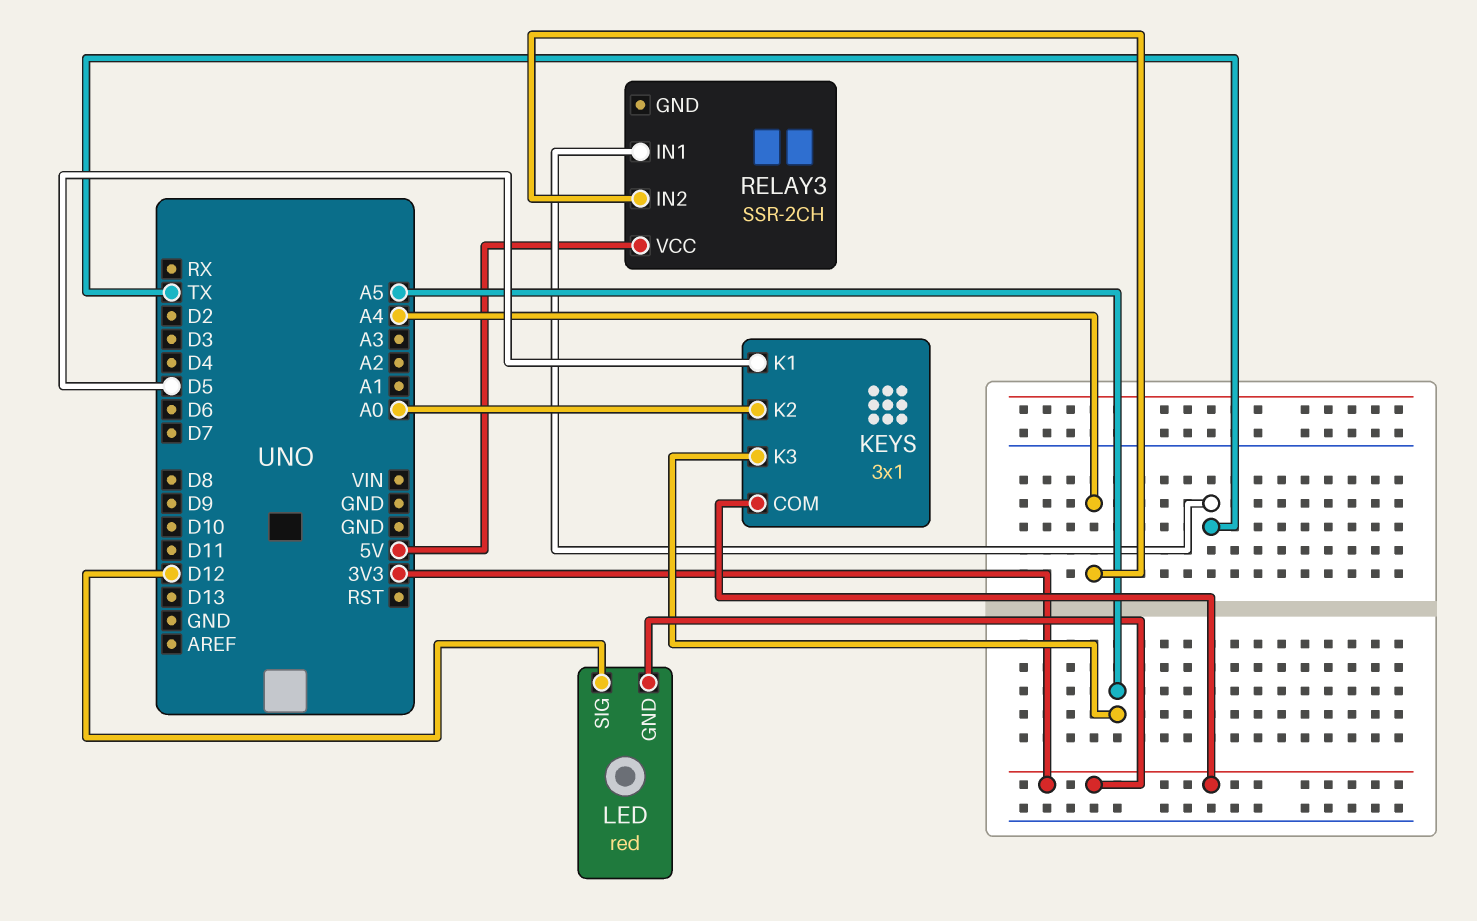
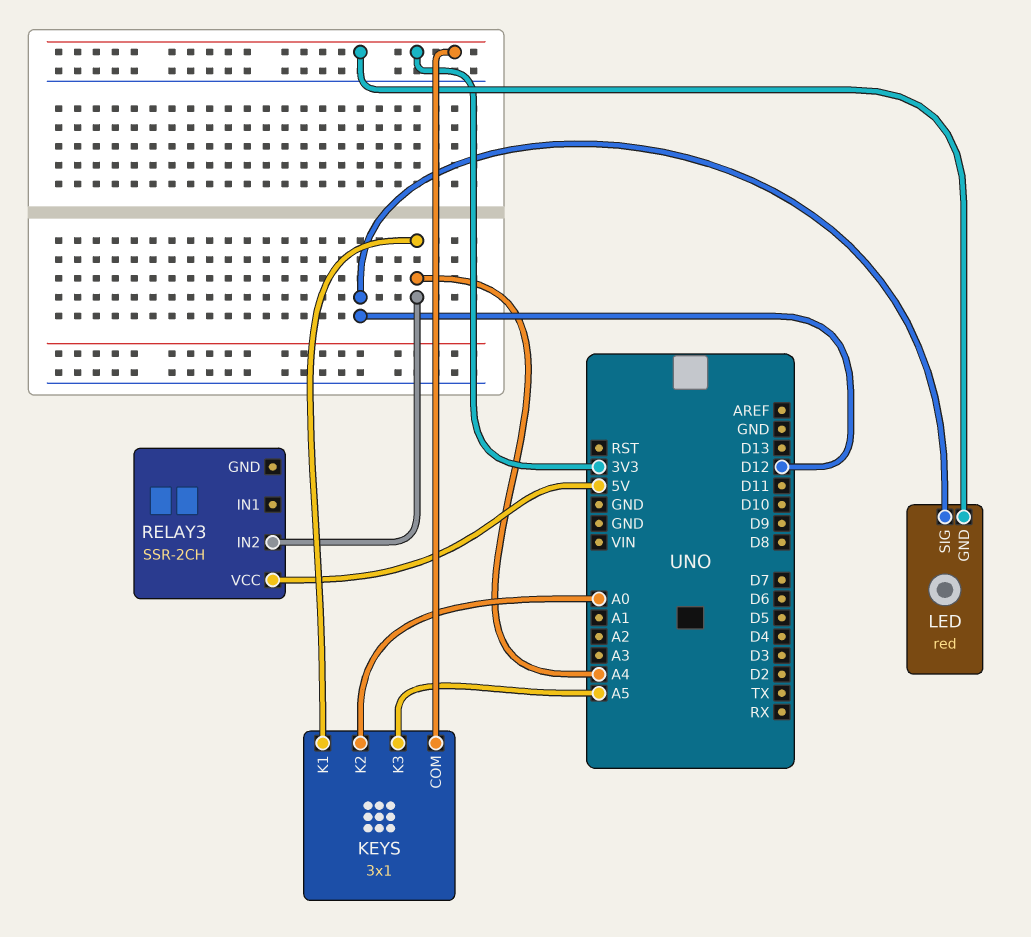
KEYS pin K1: D5 -> A4
RELAY3 pin IN1: TX -> none

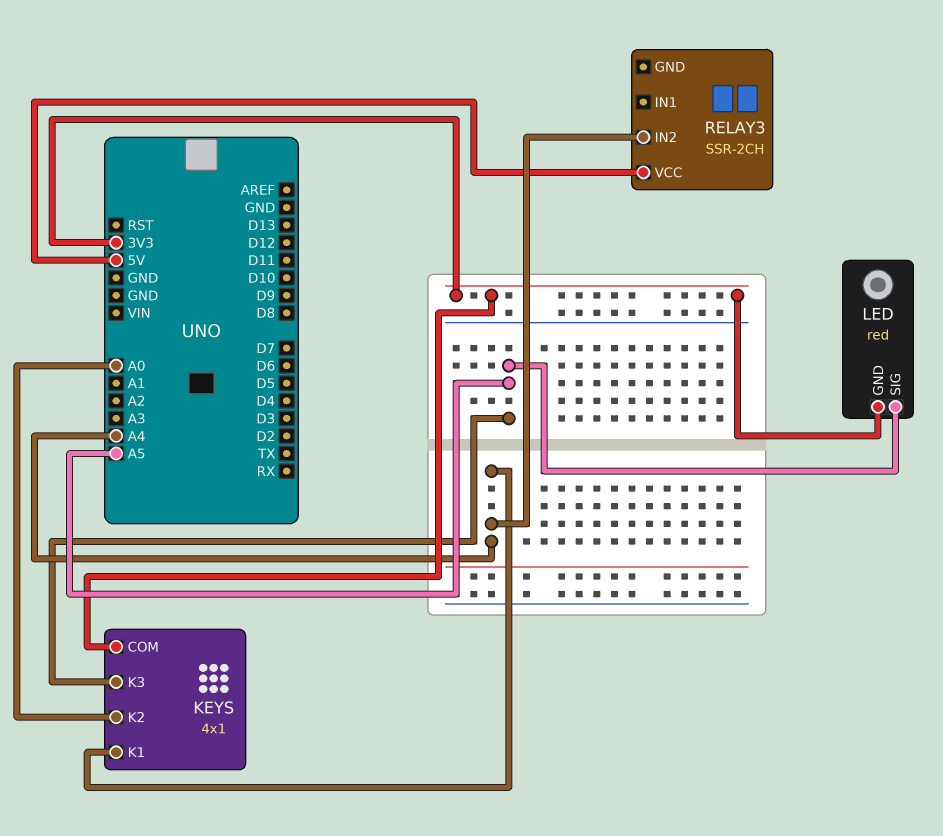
KEYS: 3x1 -> 4x1
LED pin SIG: D12 -> A5

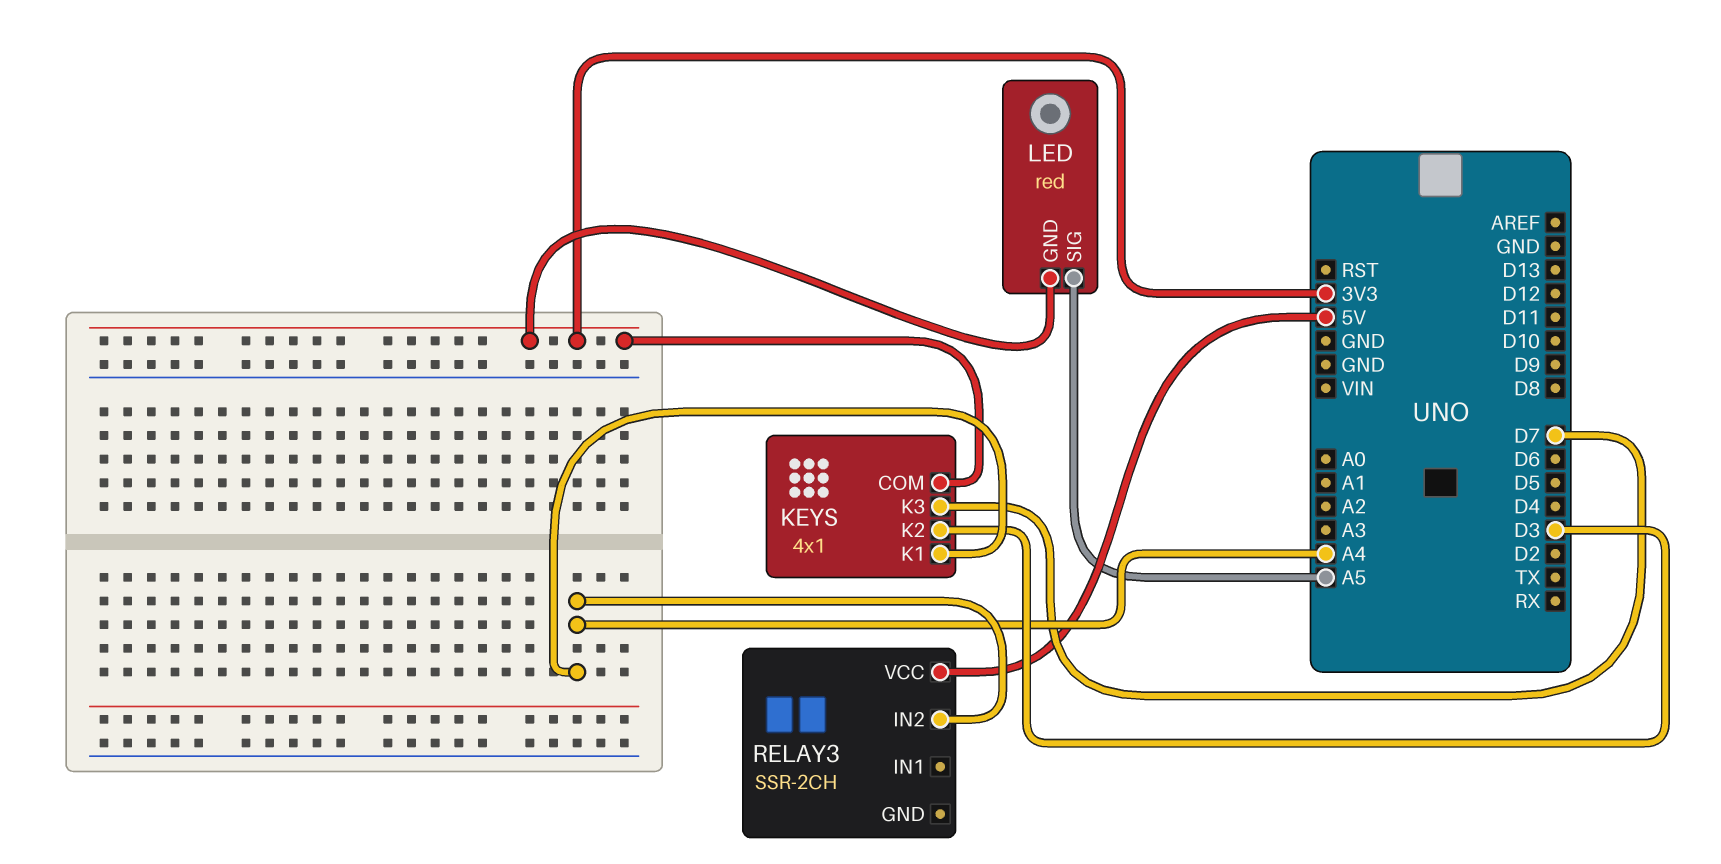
KEYS pin K2: A0 -> D3
KEYS pin K3: A5 -> D7

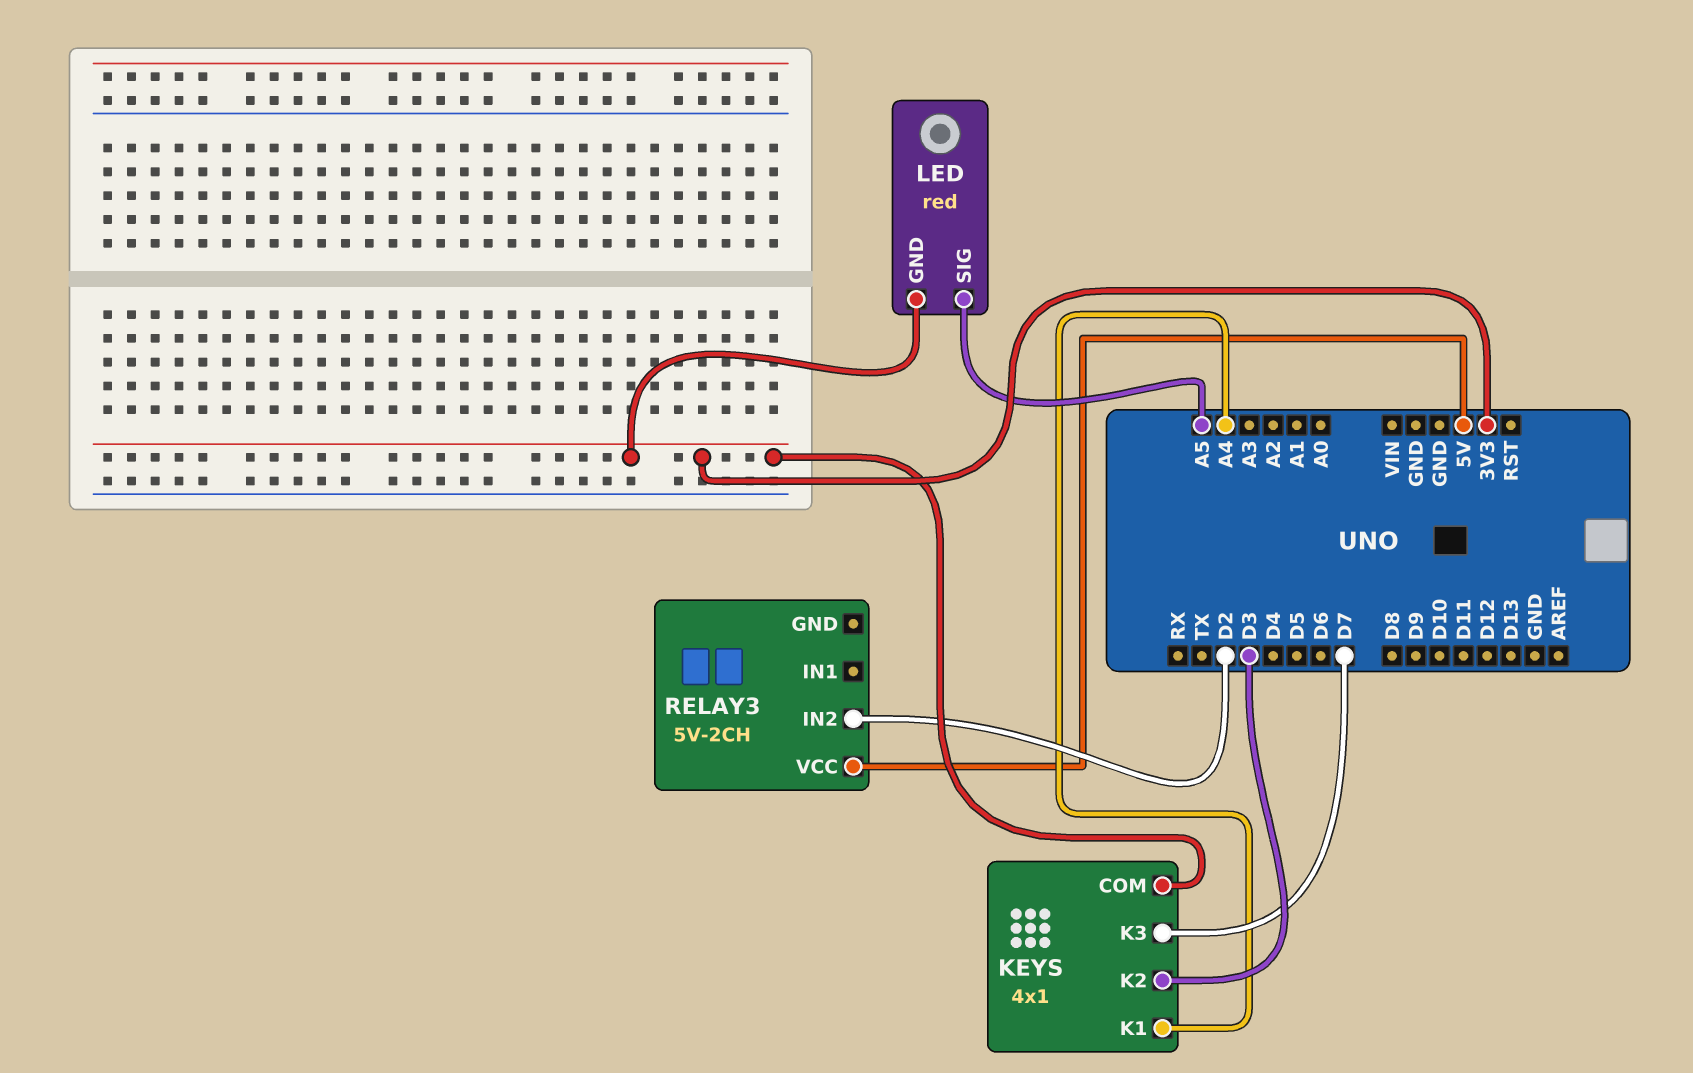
RELAY3: SSR-2CH -> 5V-2CH
RELAY3 pin IN2: A4 -> D2

